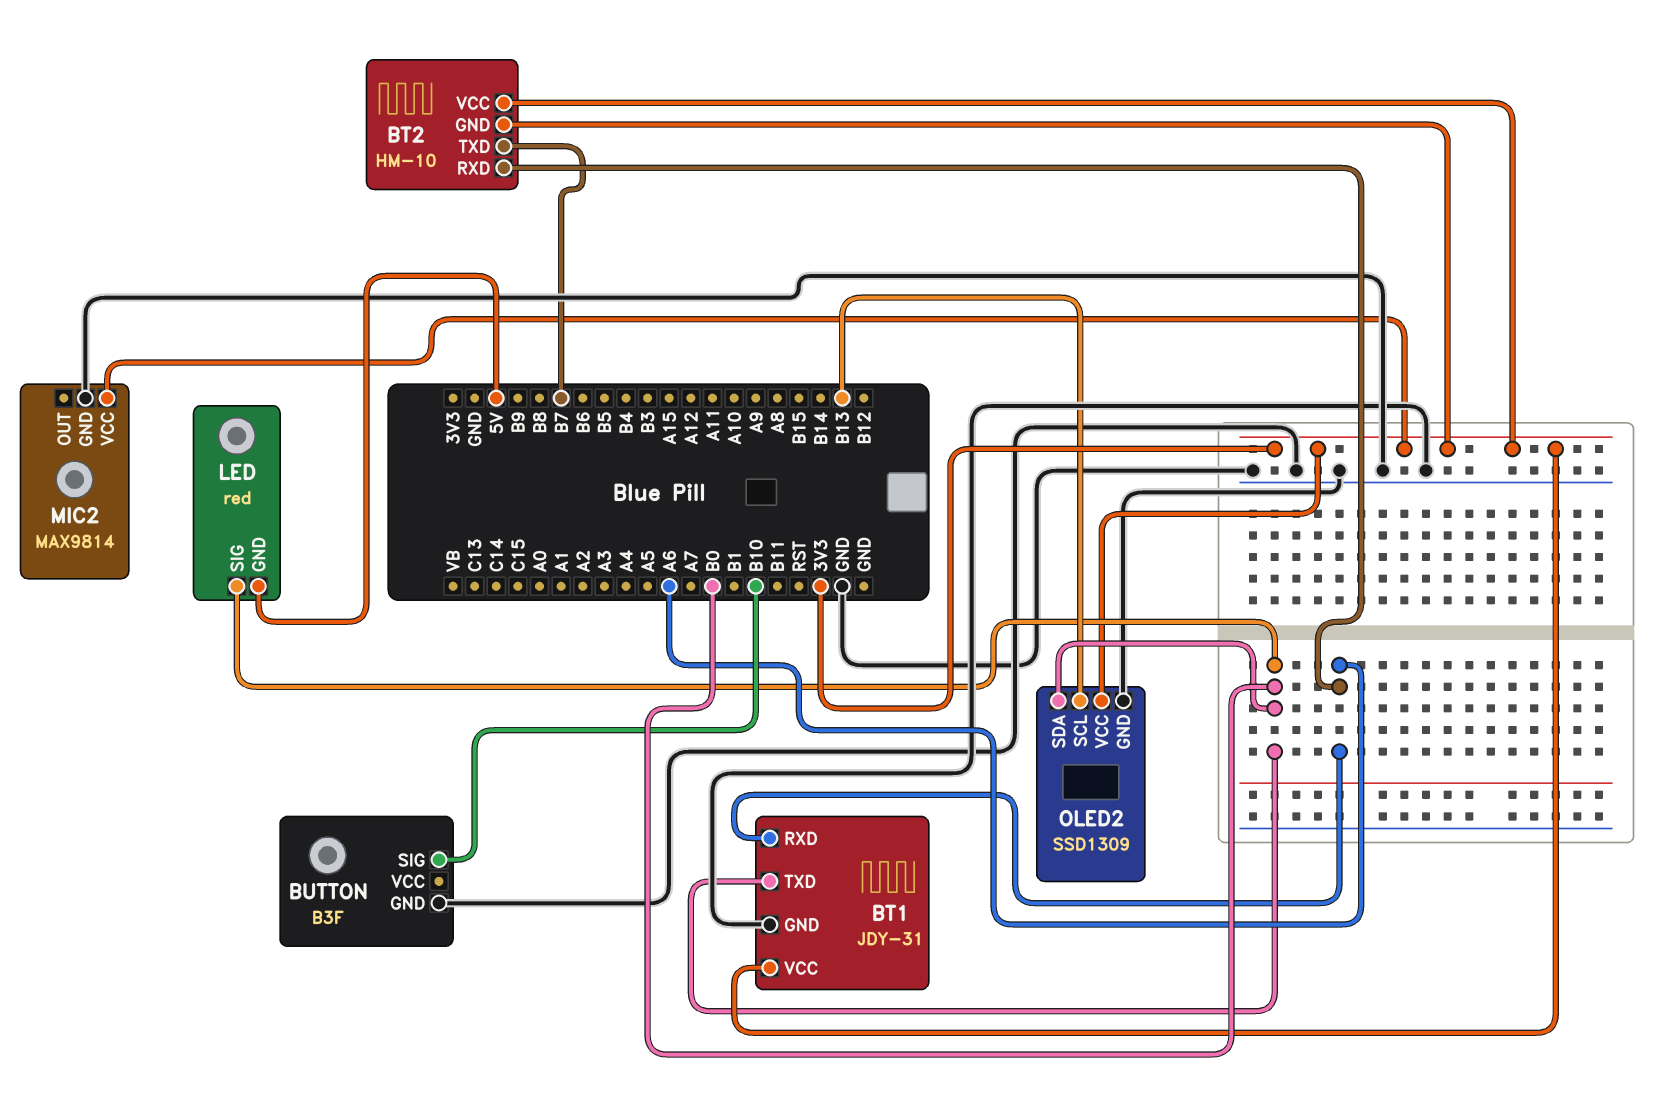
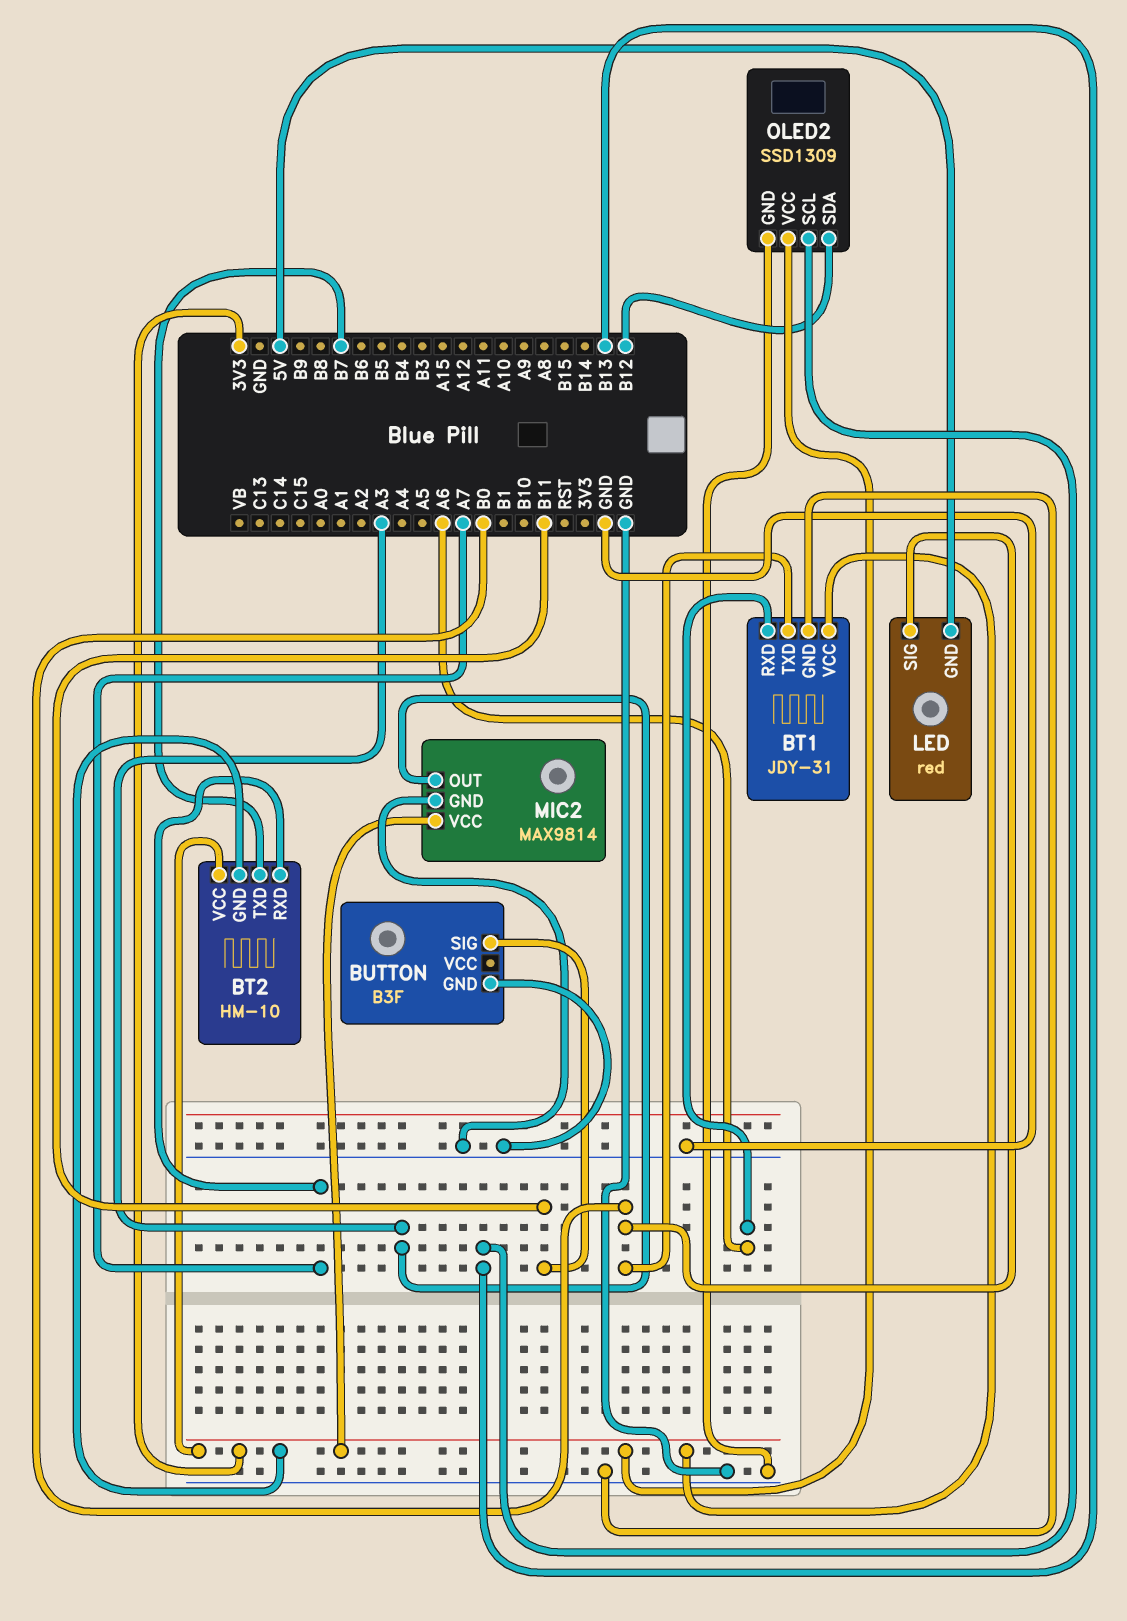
BT2 pin RXD: A6 -> A7
BUTTON pin SIG: B10 -> B11
MIC2 pin OUT: none -> A3
OLED2 pin SDA: B0 -> B12

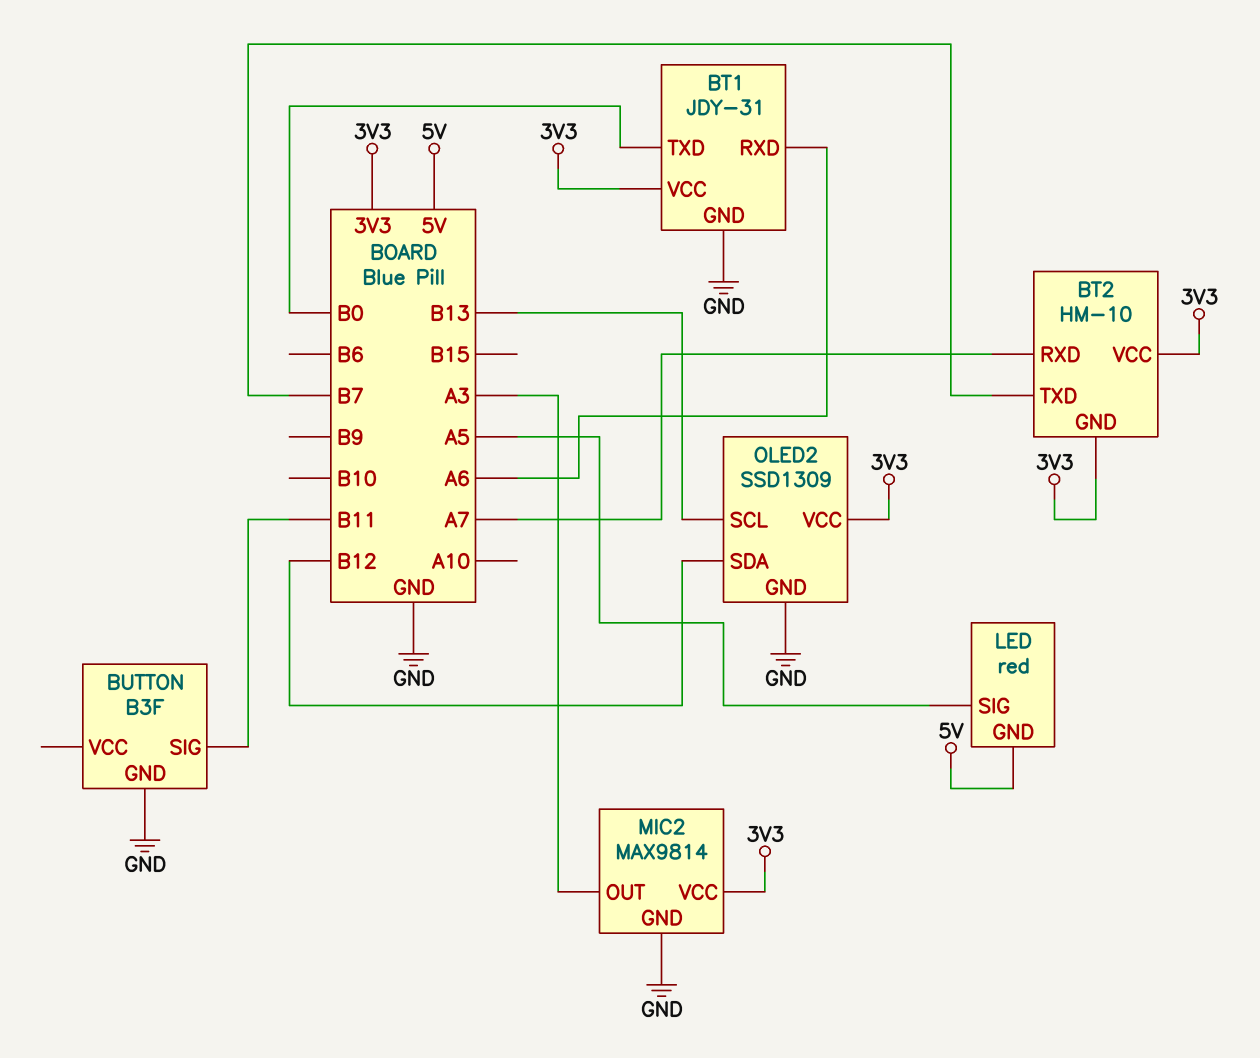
LED pin SIG: B0 -> A5

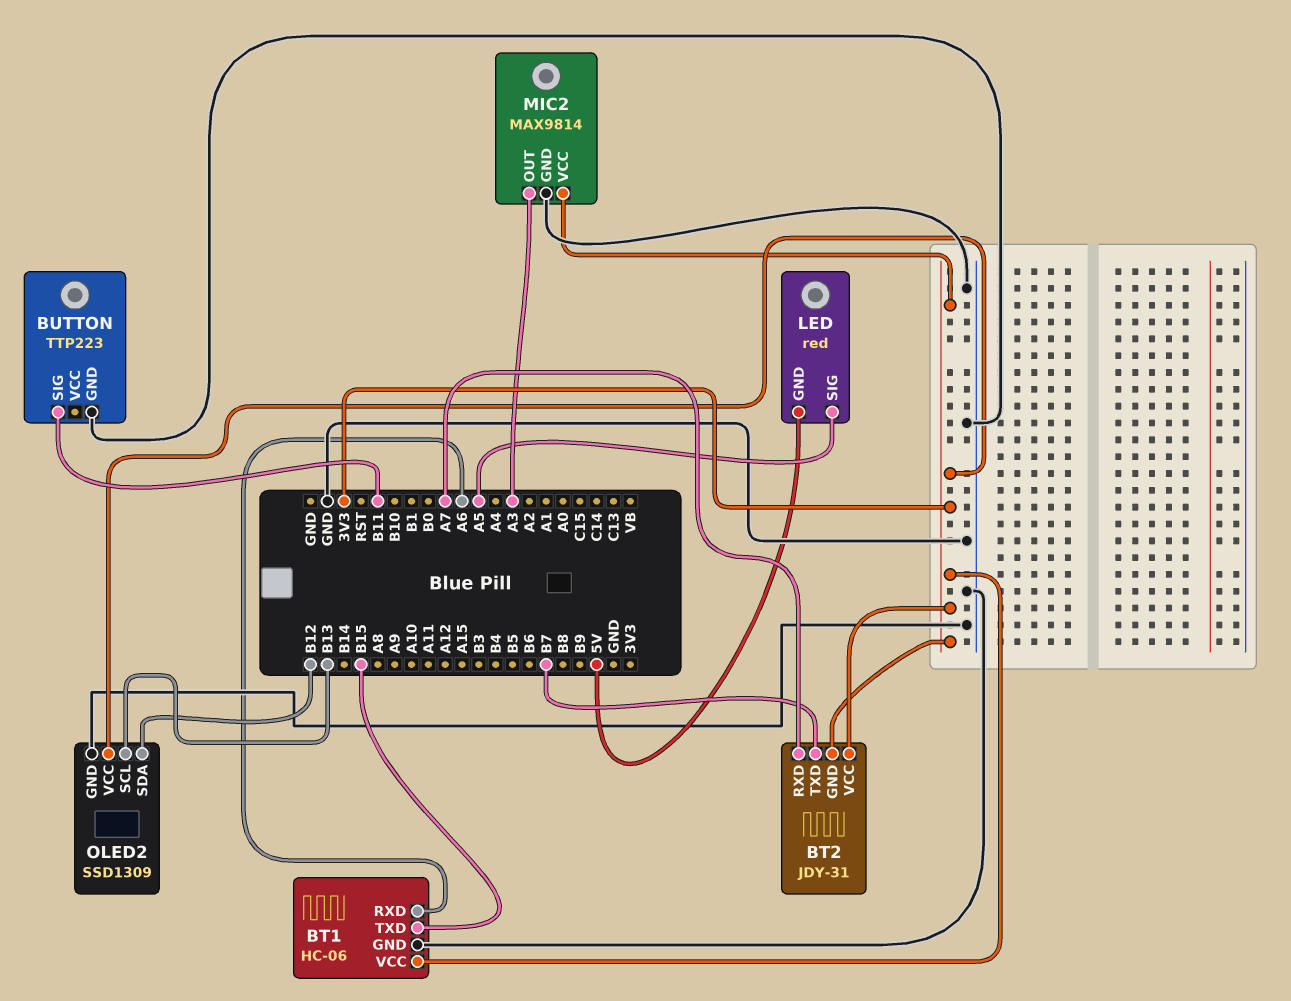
BT1: JDY-31 -> HC-06
BT1 pin TXD: B0 -> B15
BT2: HM-10 -> JDY-31
BUTTON: B3F -> TTP223

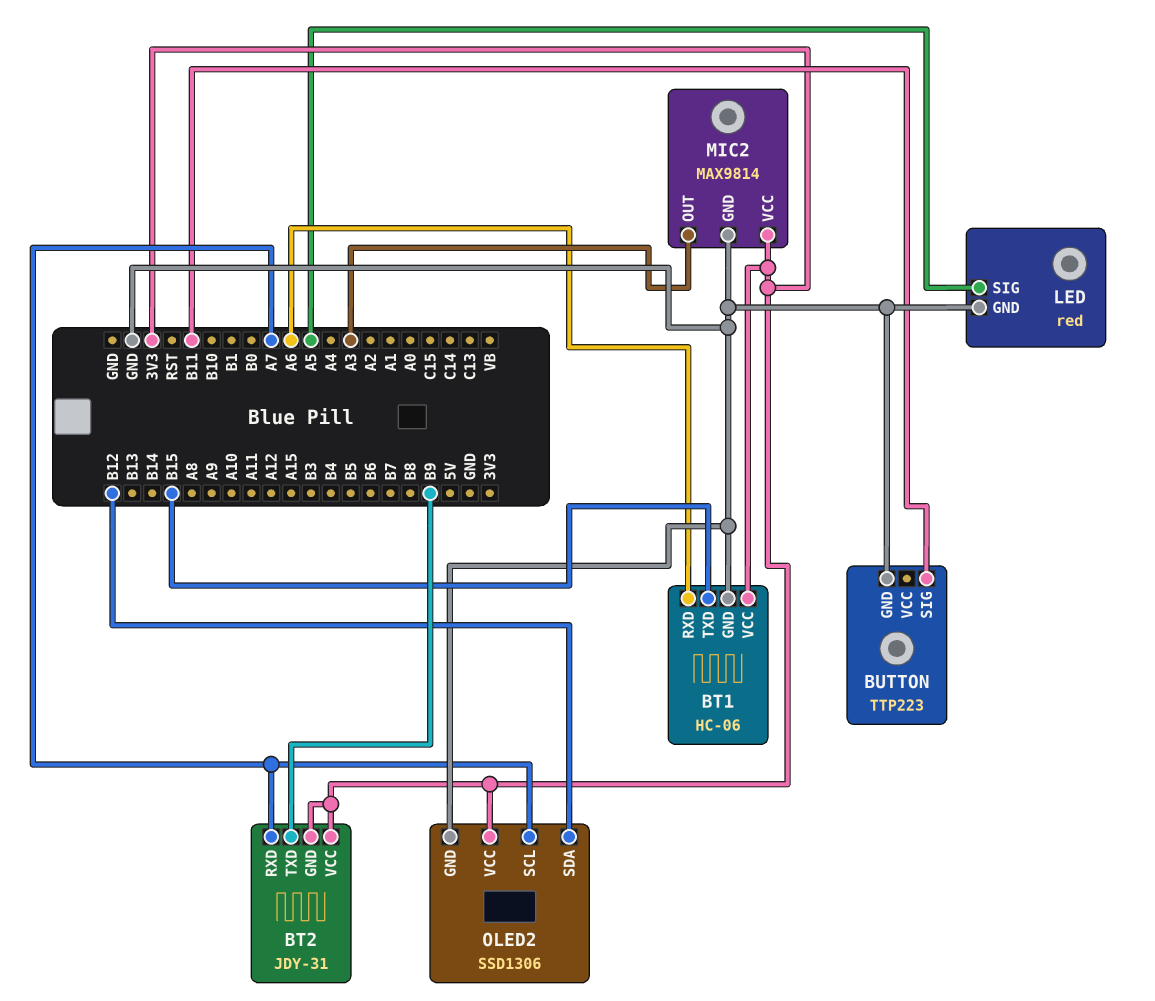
BT2 pin TXD: B7 -> B9
LED pin GND: 5V -> GND
OLED2: SSD1309 -> SSD1306
OLED2 pin SCL: B13 -> A7

